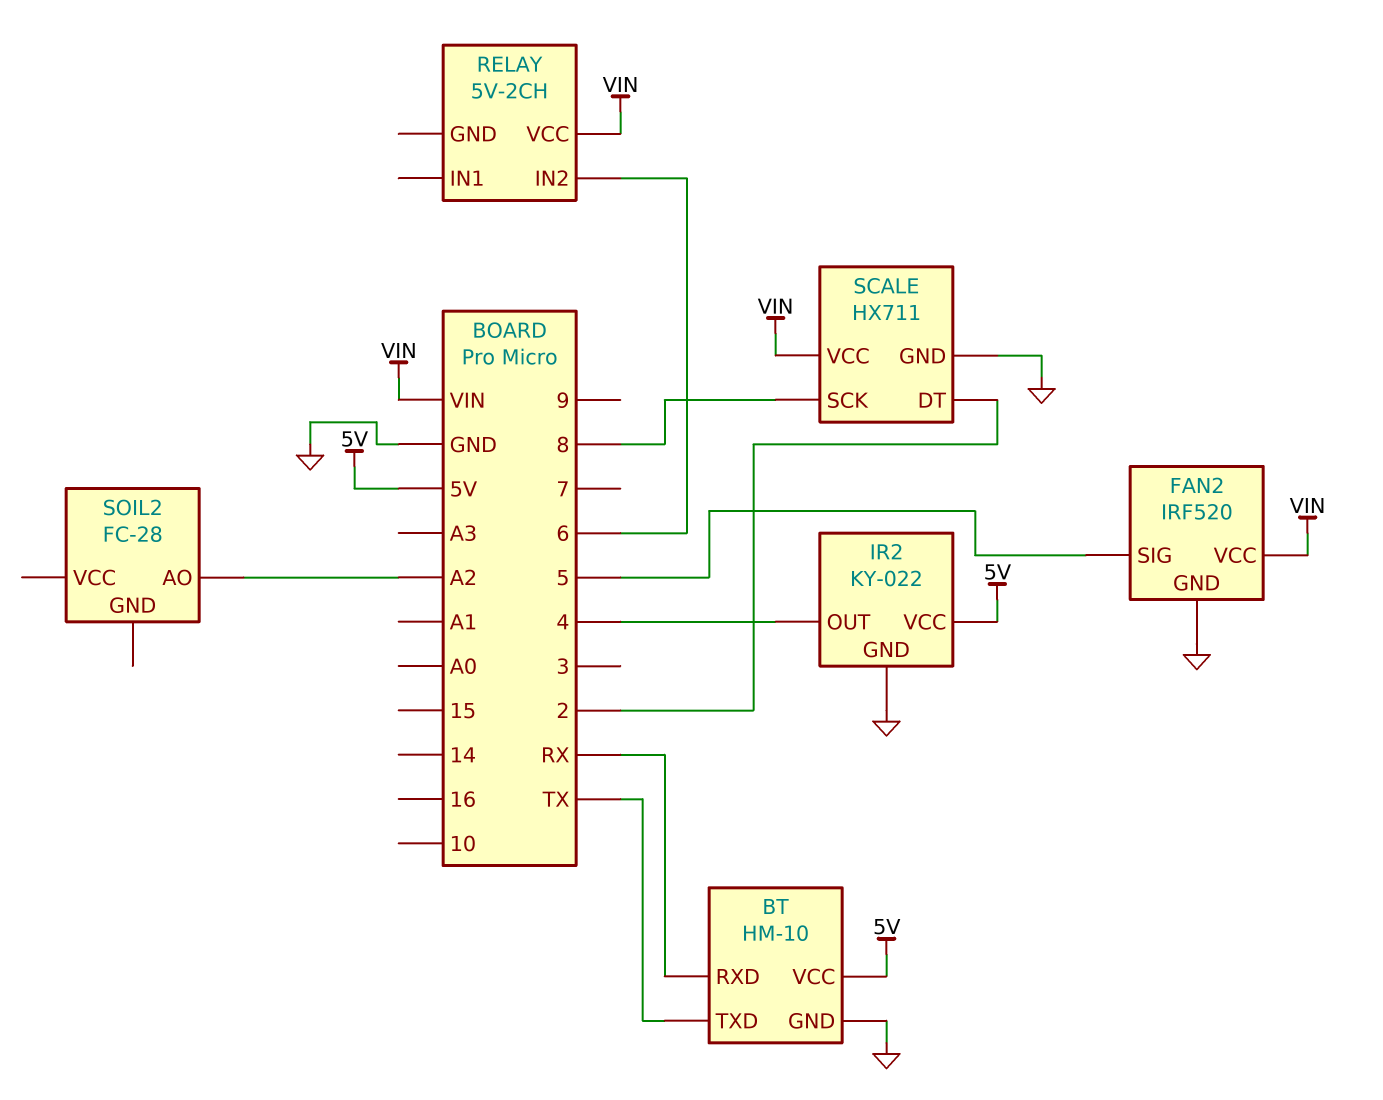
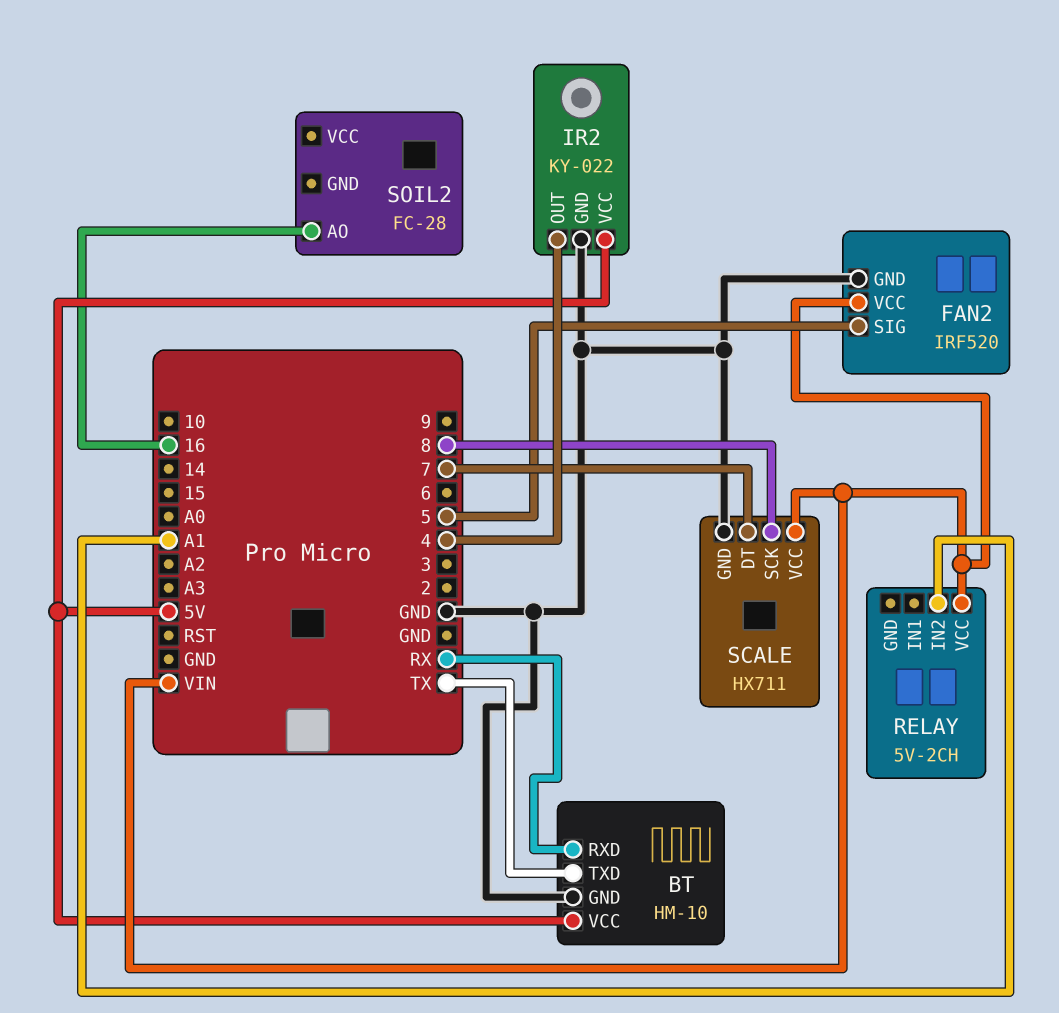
RELAY pin IN2: 6 -> A1
SCALE pin DT: 2 -> 7
SOIL2 pin AO: A2 -> 16

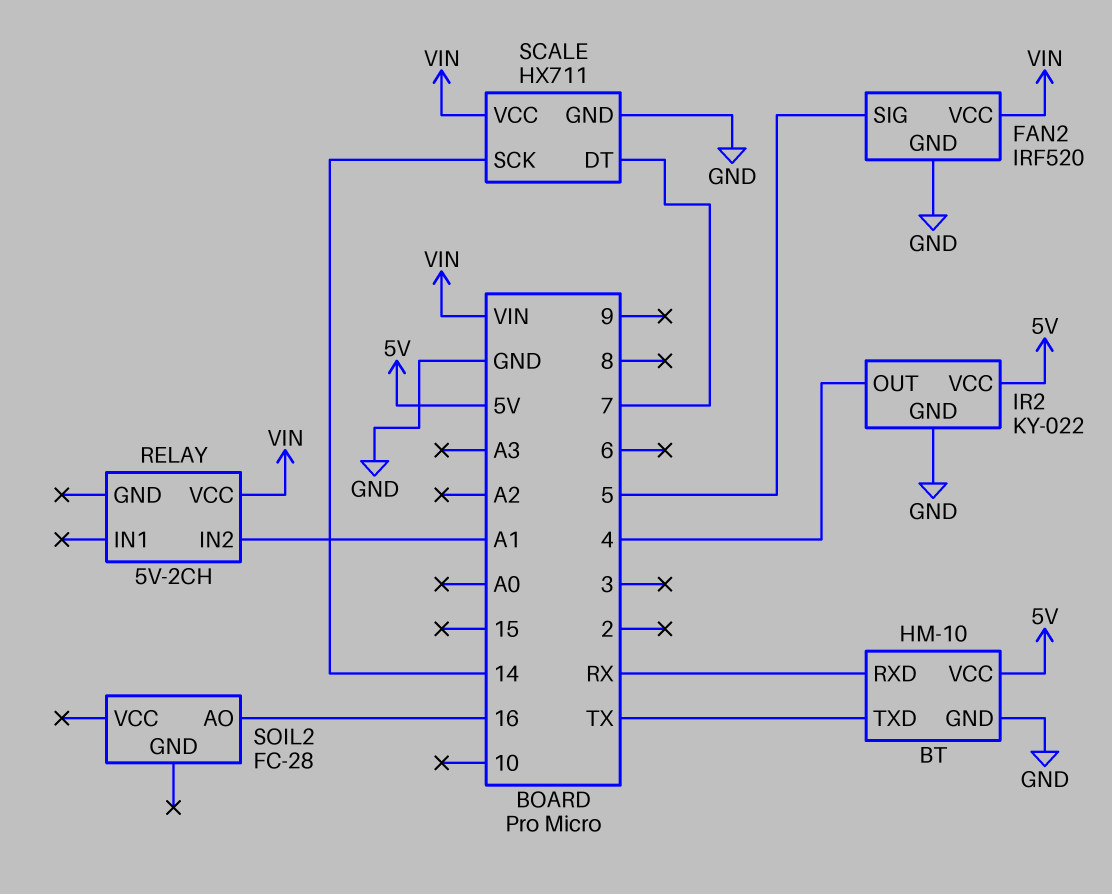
SCALE pin SCK: 8 -> 14

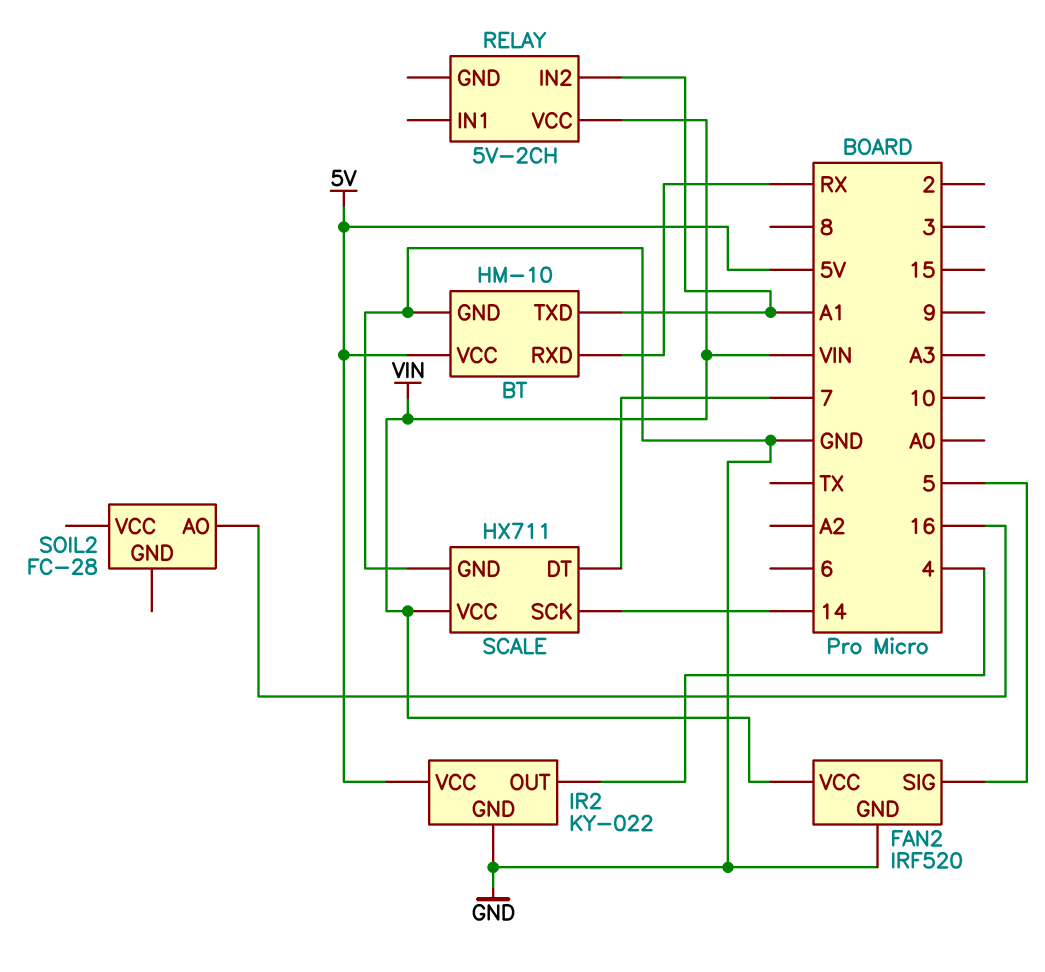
BT pin TXD: TX -> A1

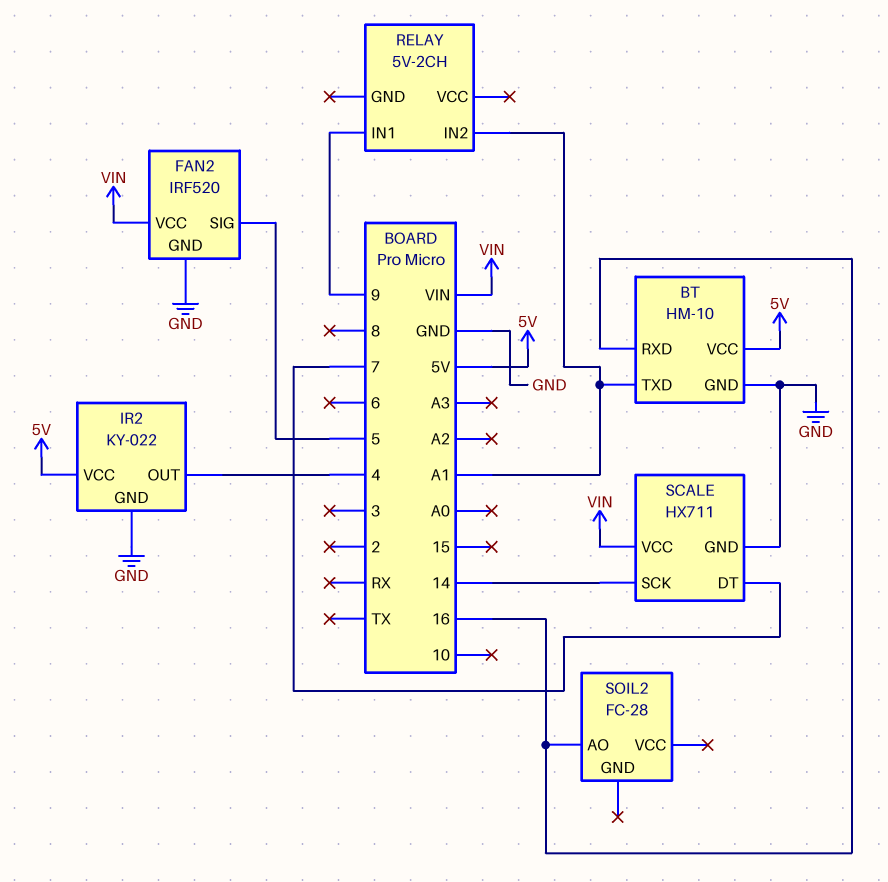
BT pin RXD: RX -> 16
RELAY pin IN1: none -> 9
RELAY pin VCC: VIN -> none

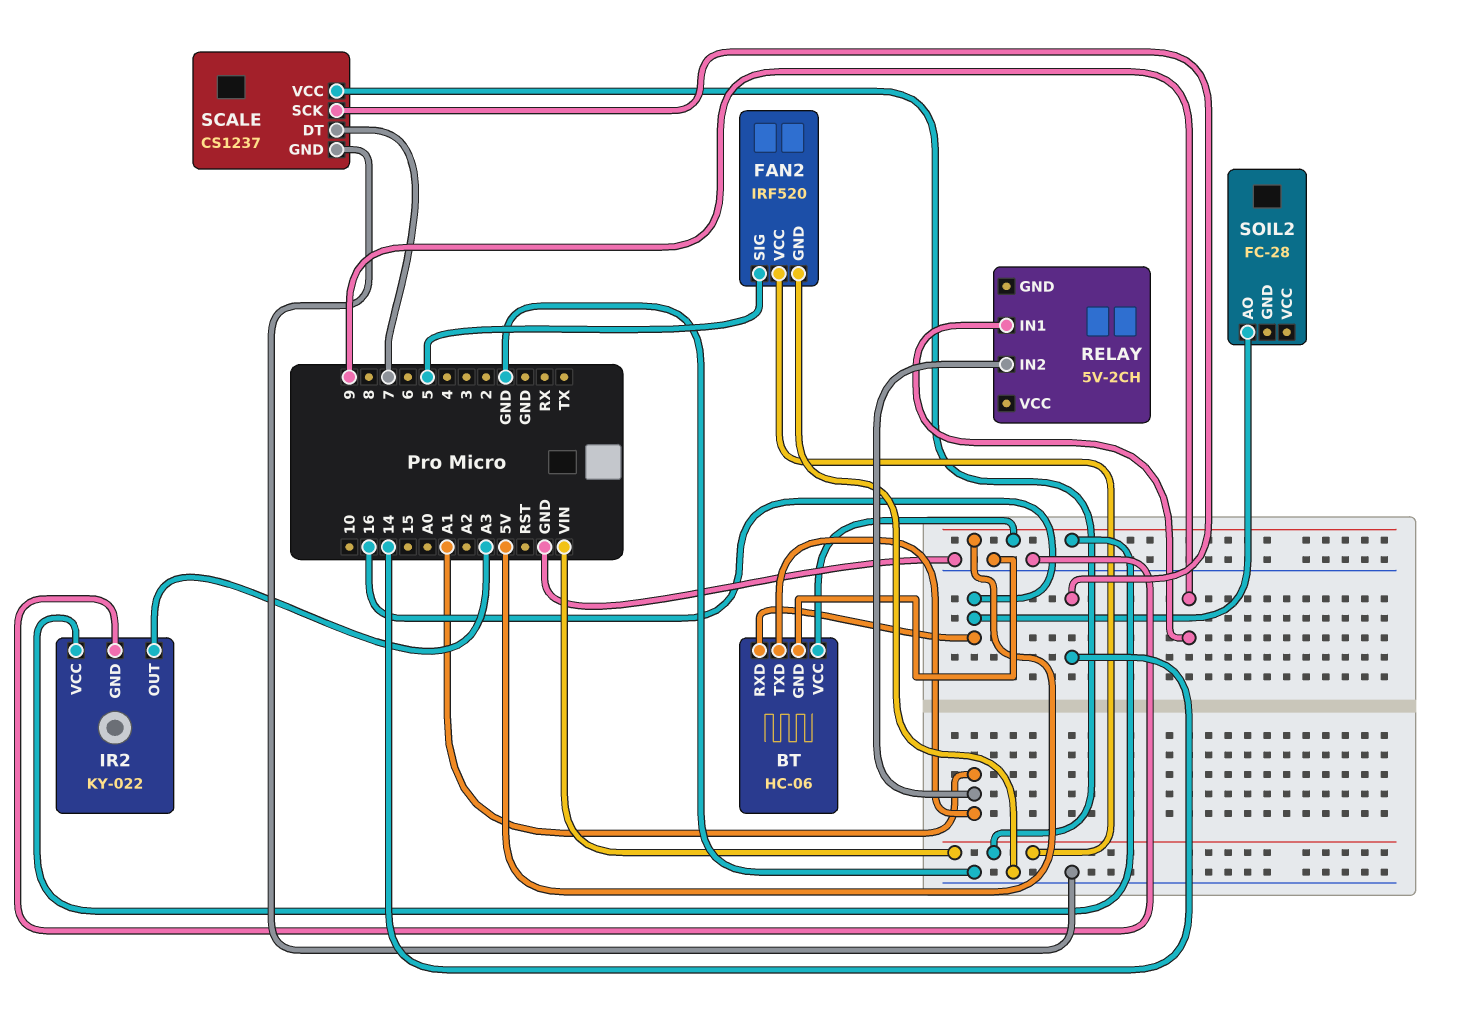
BT: HM-10 -> HC-06
IR2 pin OUT: 4 -> A3
SCALE: HX711 -> CS1237

